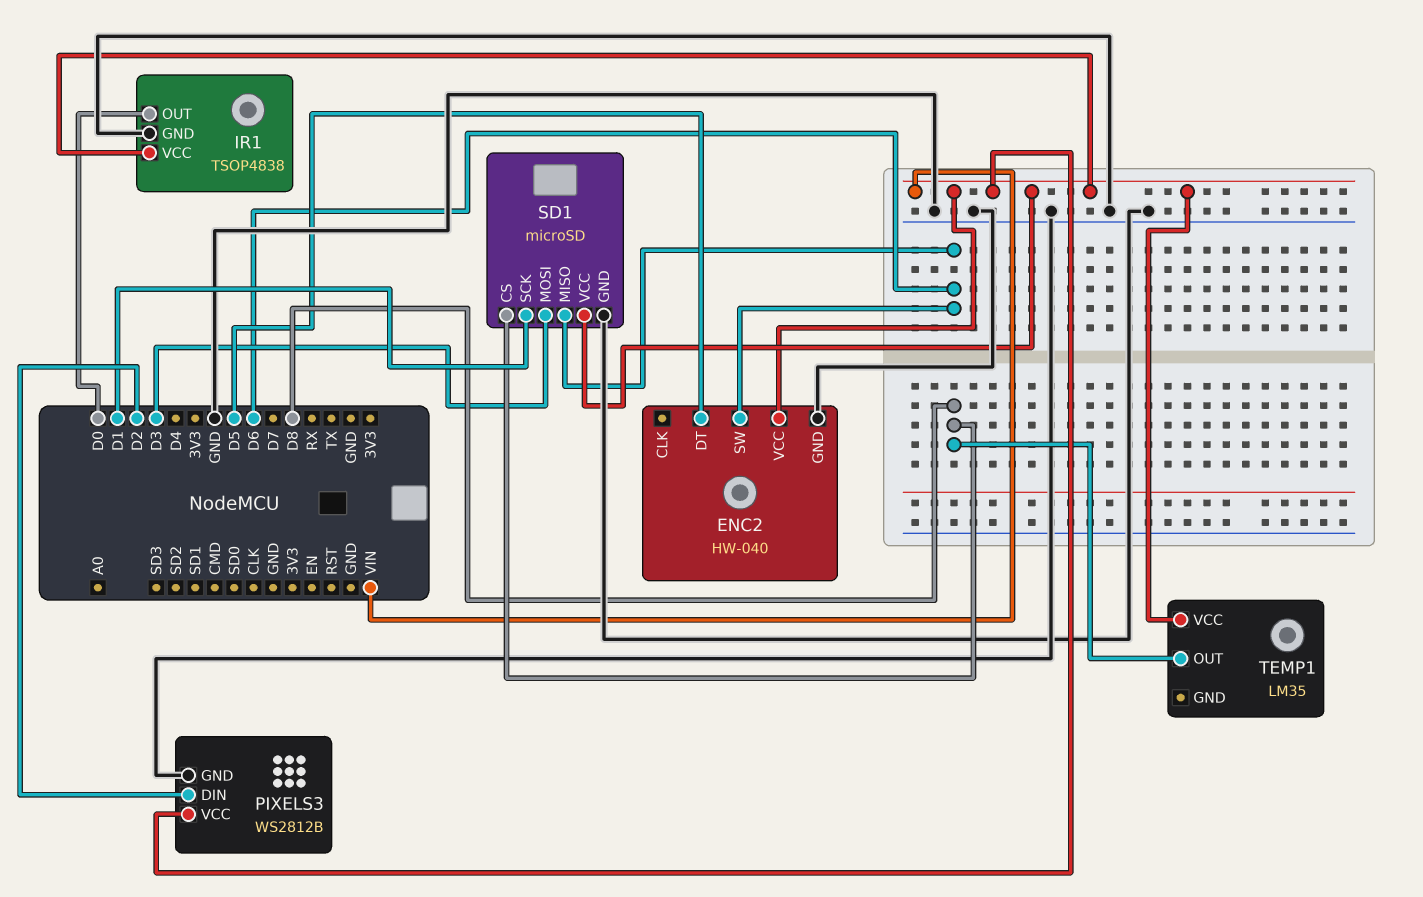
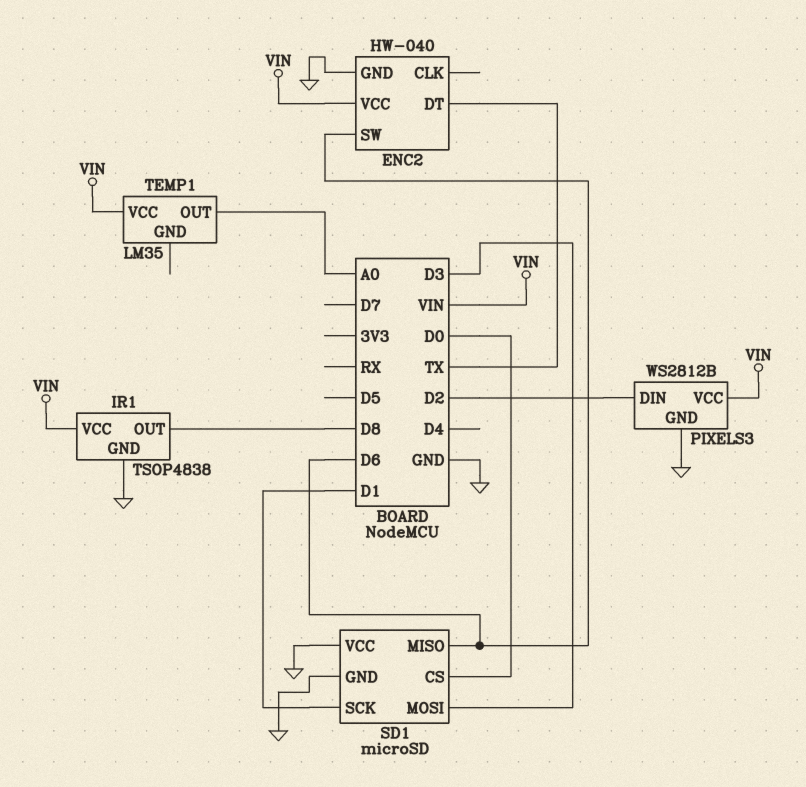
ENC2 pin DT: D5 -> TX
IR1 pin OUT: D0 -> D8
SD1 pin CS: D8 -> D0
SD1 pin VCC: VIN -> GND
TEMP1 pin OUT: D8 -> A0

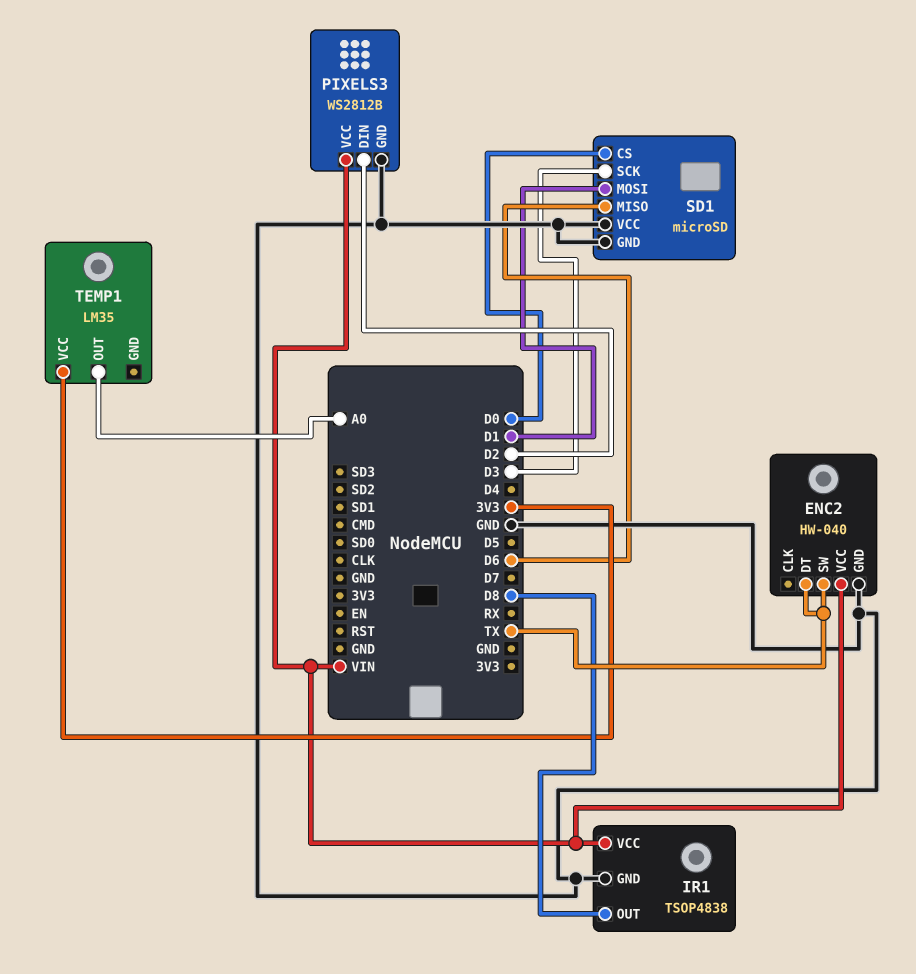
ENC2 pin SW: D6 -> TX
SD1 pin MOSI: D3 -> D1
SD1 pin SCK: D1 -> D3
TEMP1 pin VCC: VIN -> 3V3

